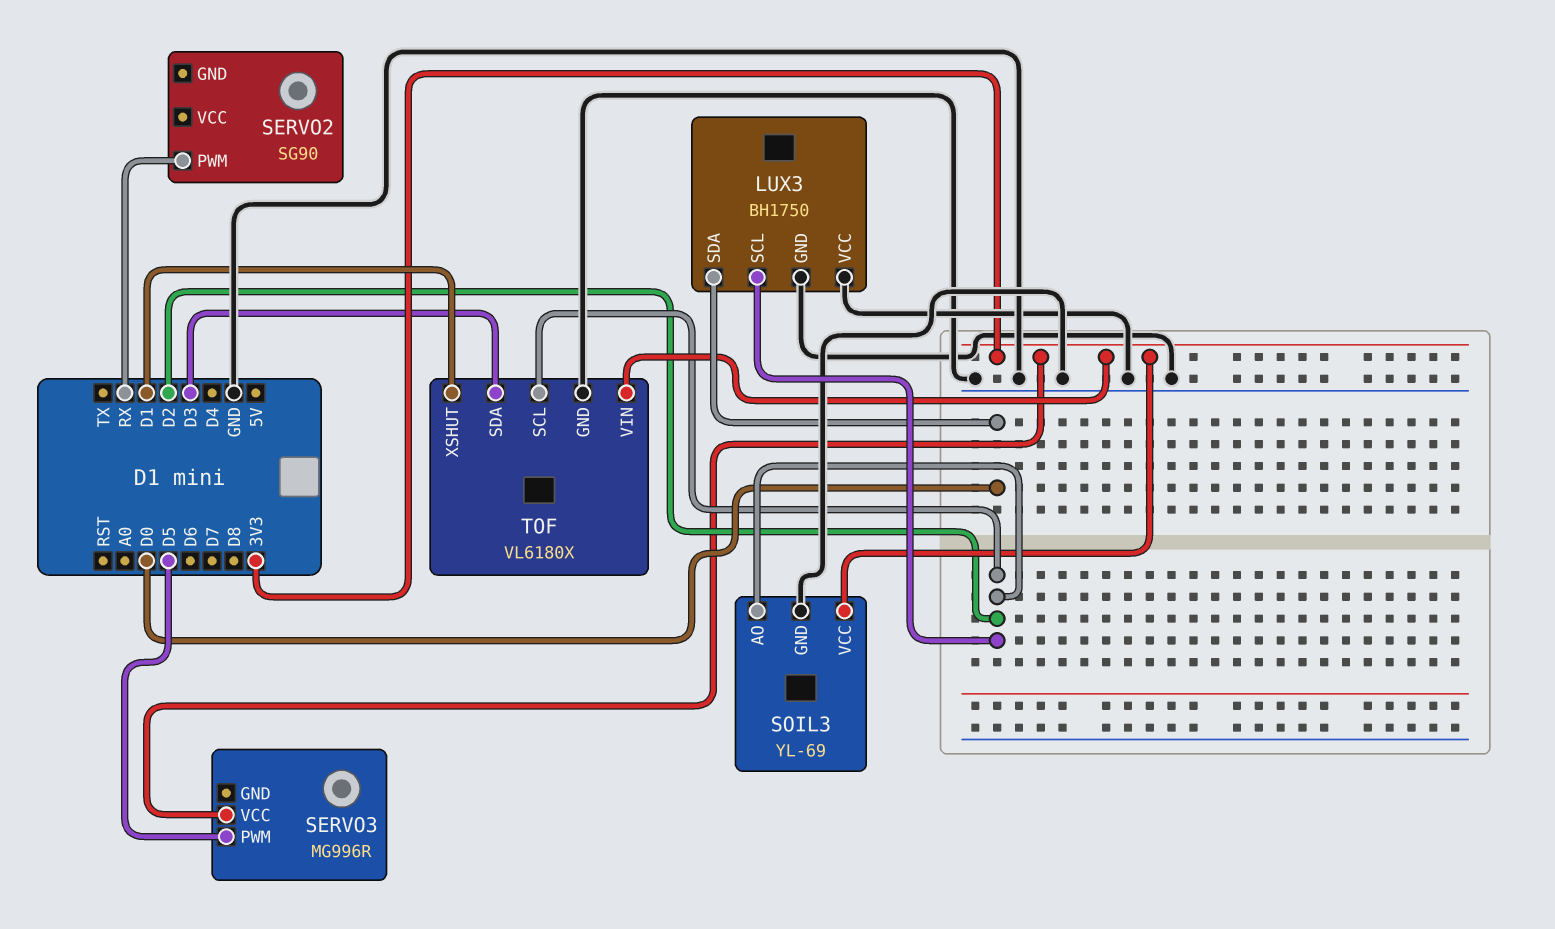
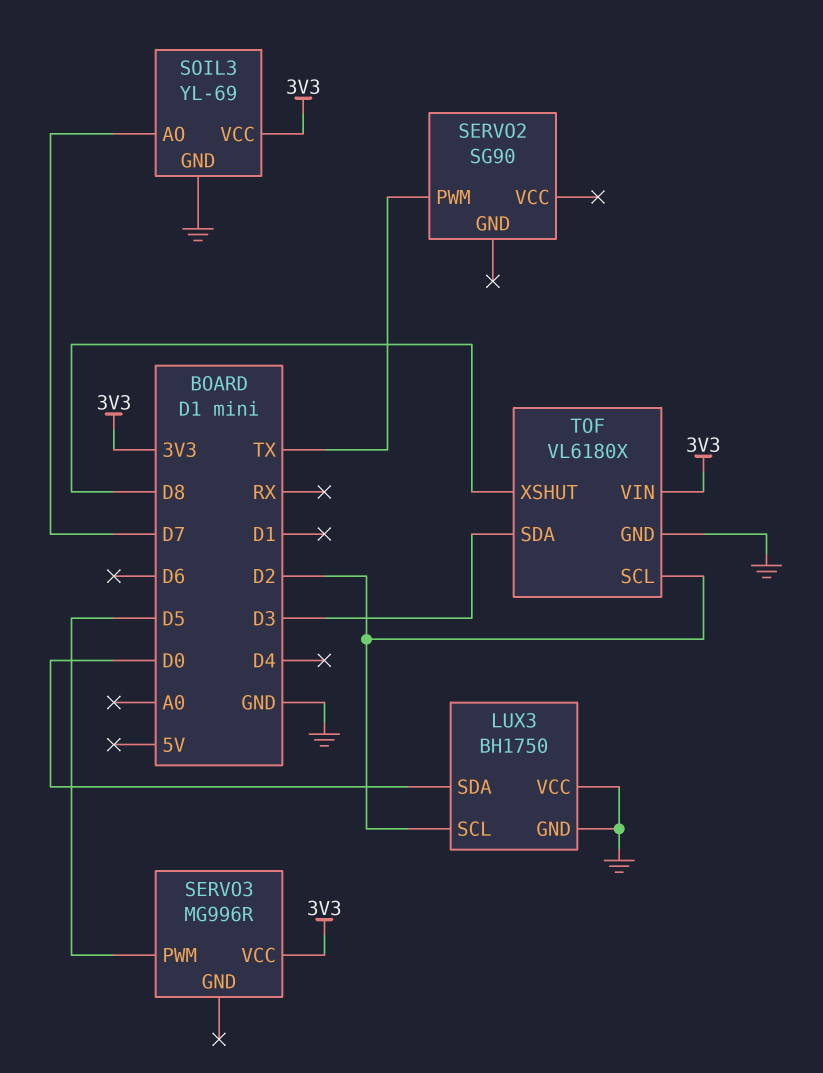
SERVO2 pin PWM: RX -> TX
SOIL3 pin AO: D2 -> D7
TOF pin XSHUT: D1 -> D8

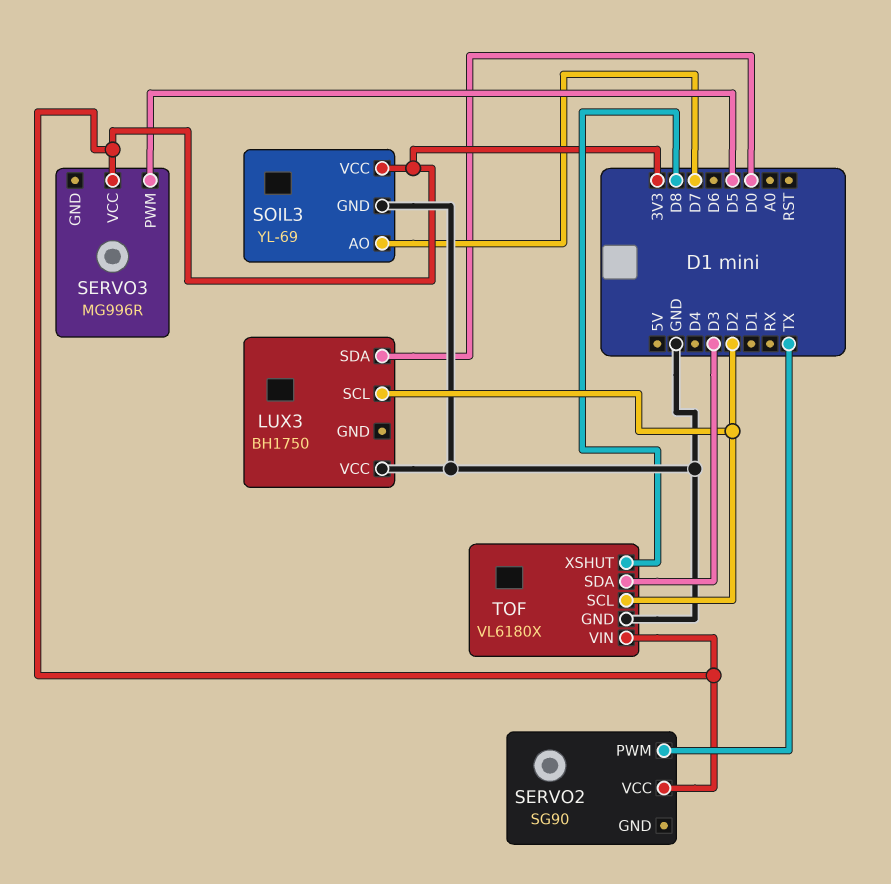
LUX3 pin GND: GND -> none
SERVO2 pin VCC: none -> 3V3

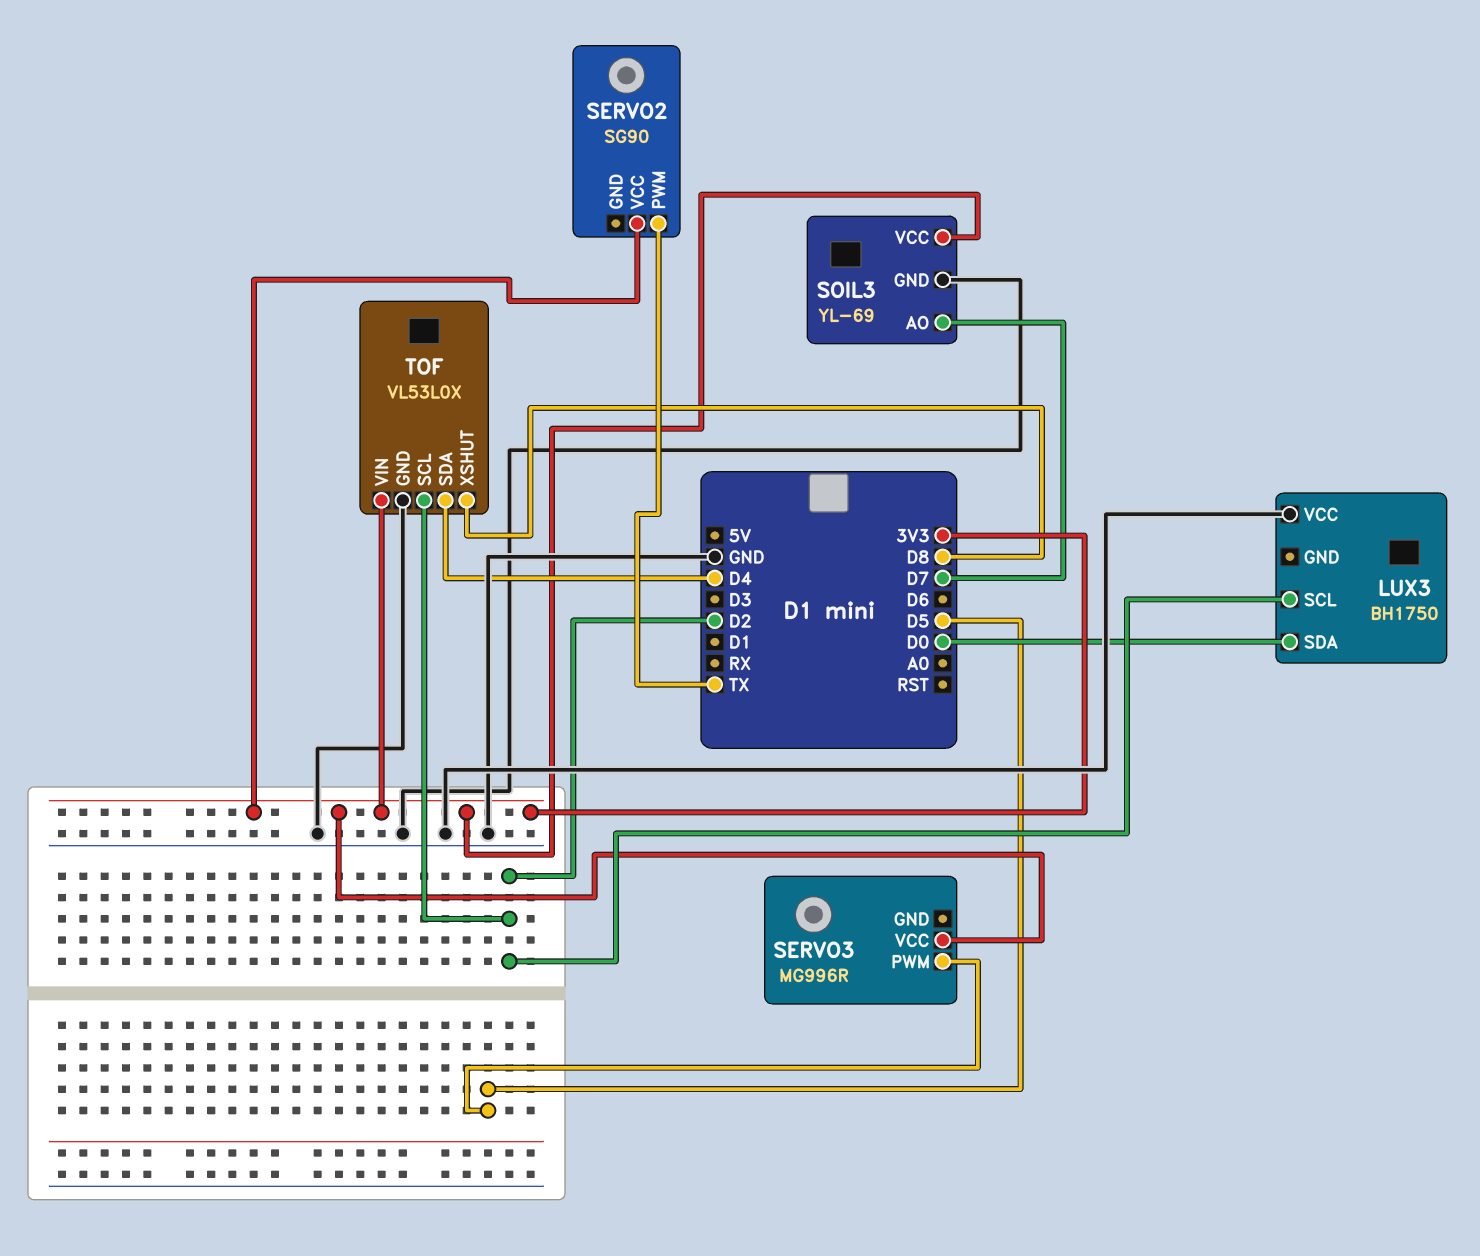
TOF: VL6180X -> VL53L0X
TOF pin SDA: D3 -> D4

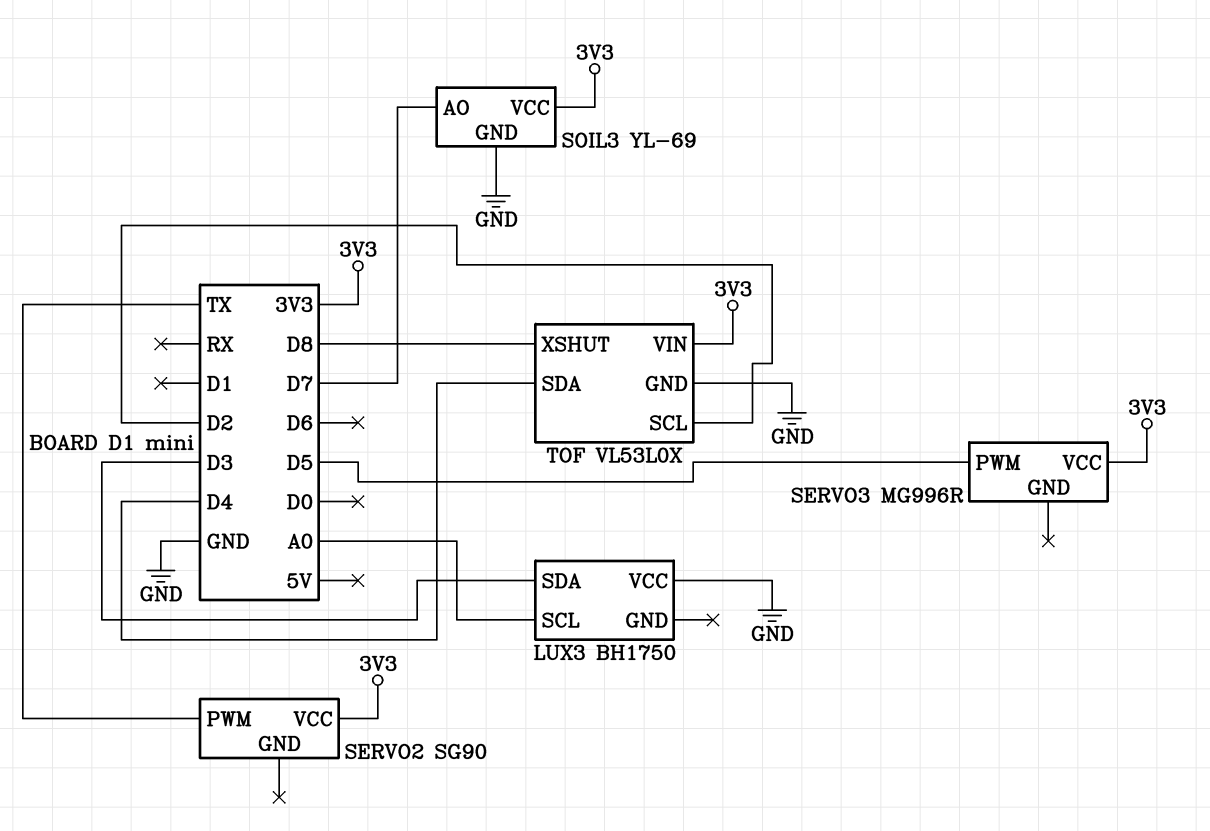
LUX3 pin SCL: D2 -> A0
LUX3 pin SDA: D0 -> D3

